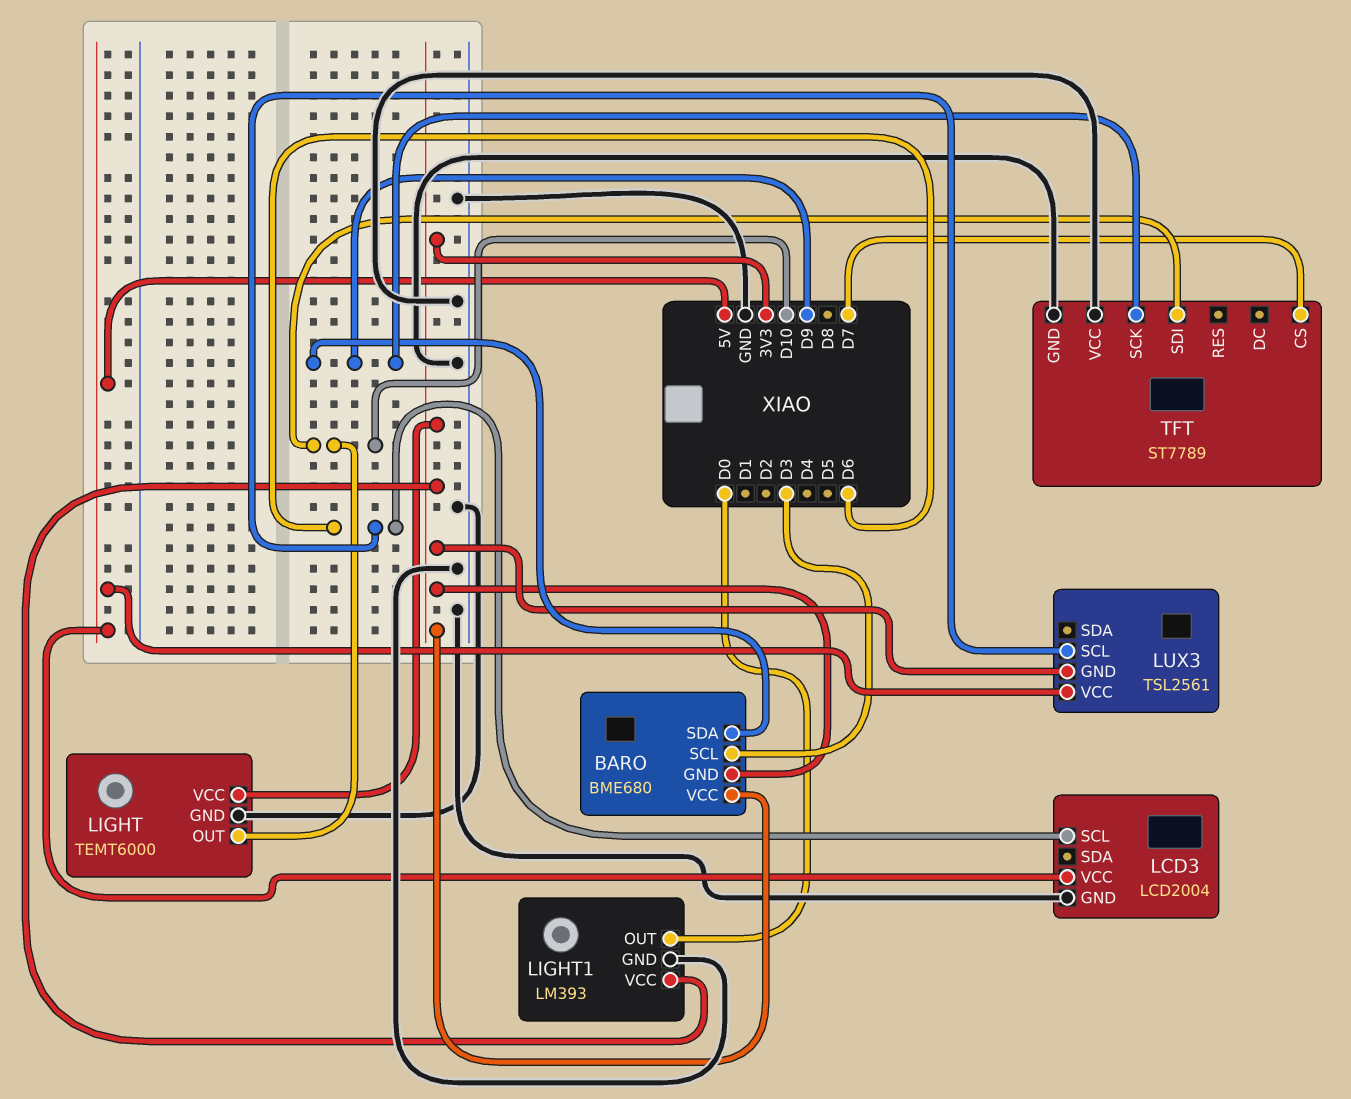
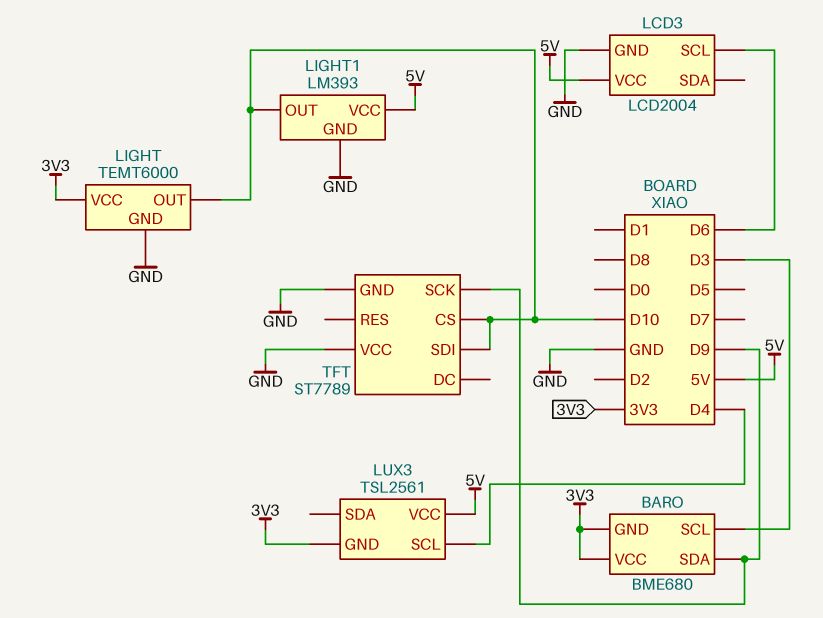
LIGHT1 pin OUT: D0 -> D10
LIGHT1 pin VCC: 3V3 -> 5V
LUX3 pin SCL: D6 -> D4
TFT pin CS: D7 -> D10

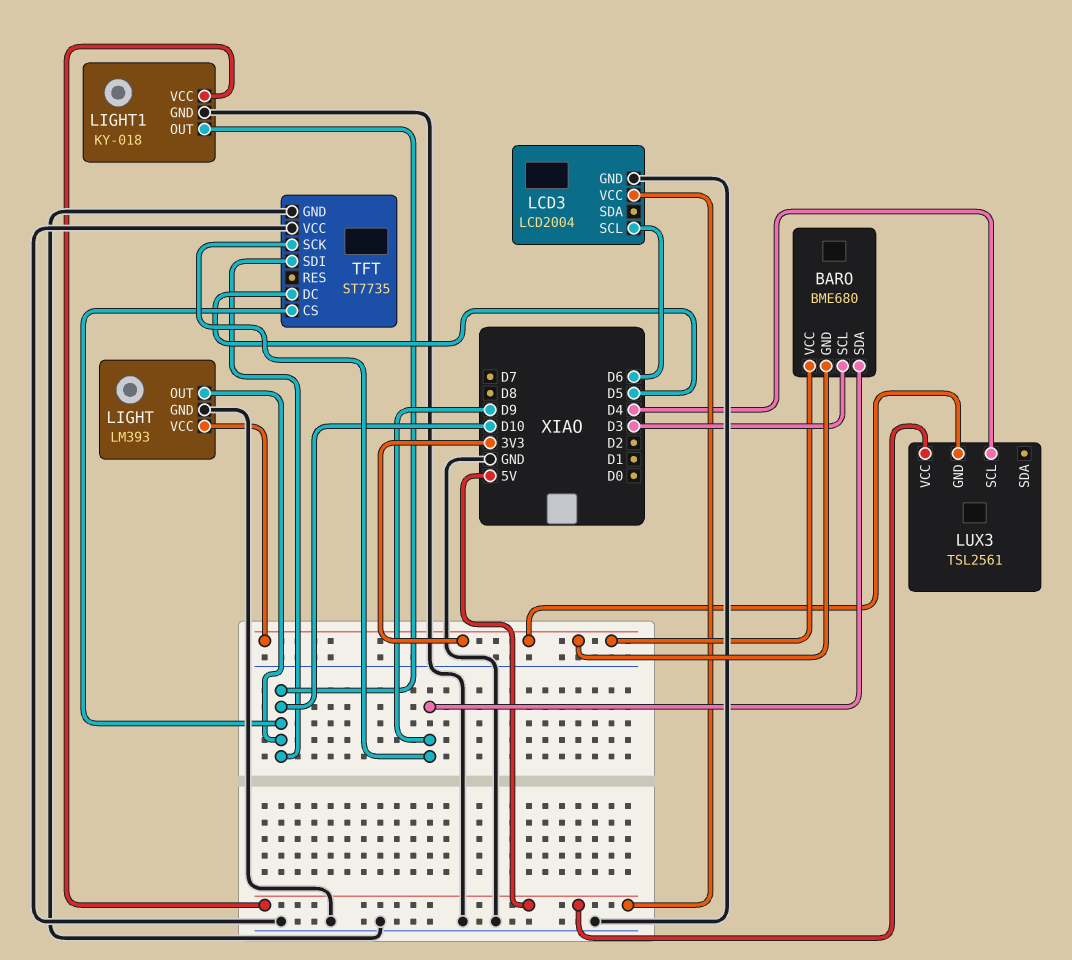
LIGHT: TEMT6000 -> LM393
LIGHT1: LM393 -> KY-018
TFT: ST7789 -> ST7735
TFT pin DC: none -> D5

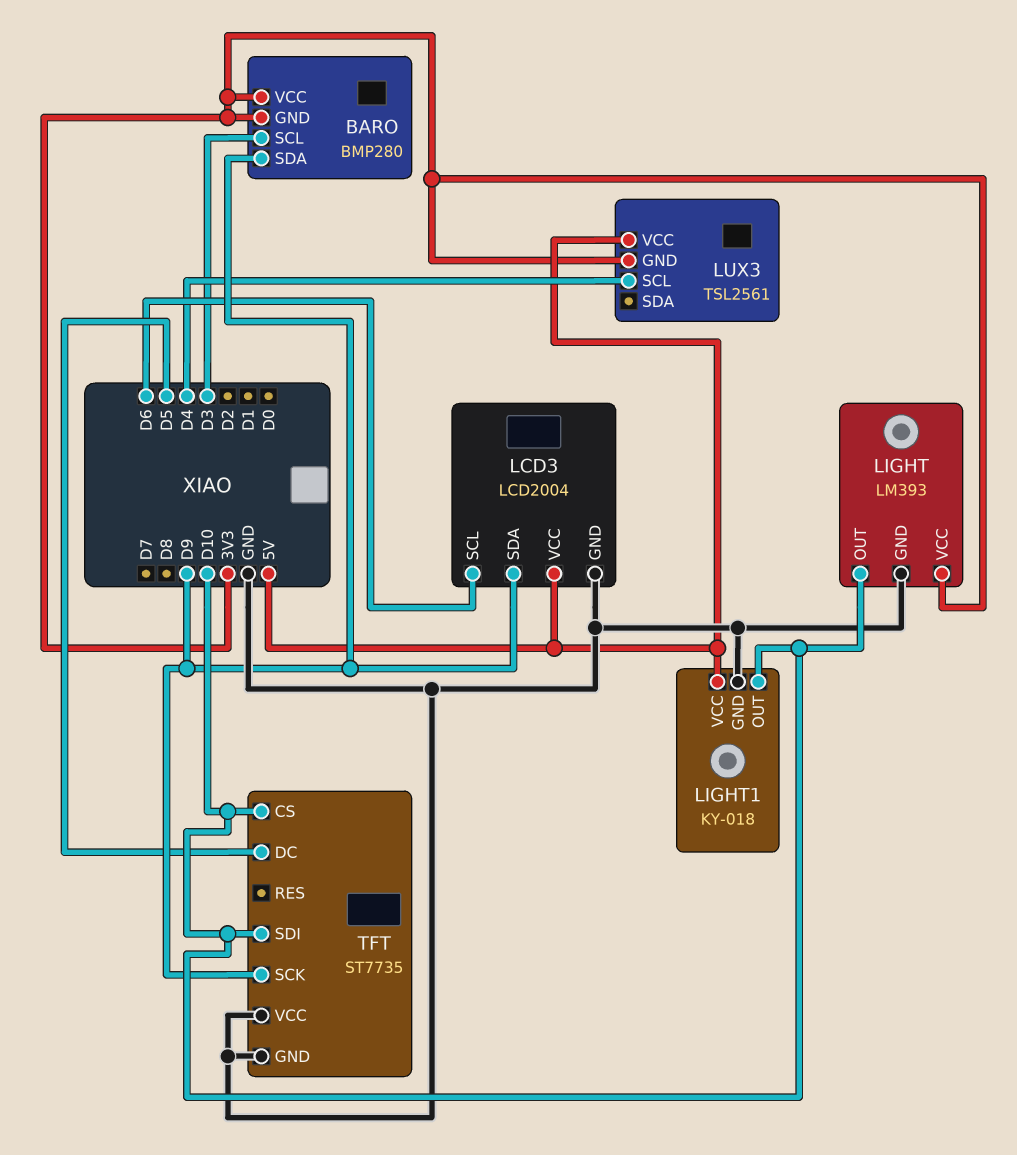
BARO: BME680 -> BMP280
LCD3 pin SDA: none -> D9

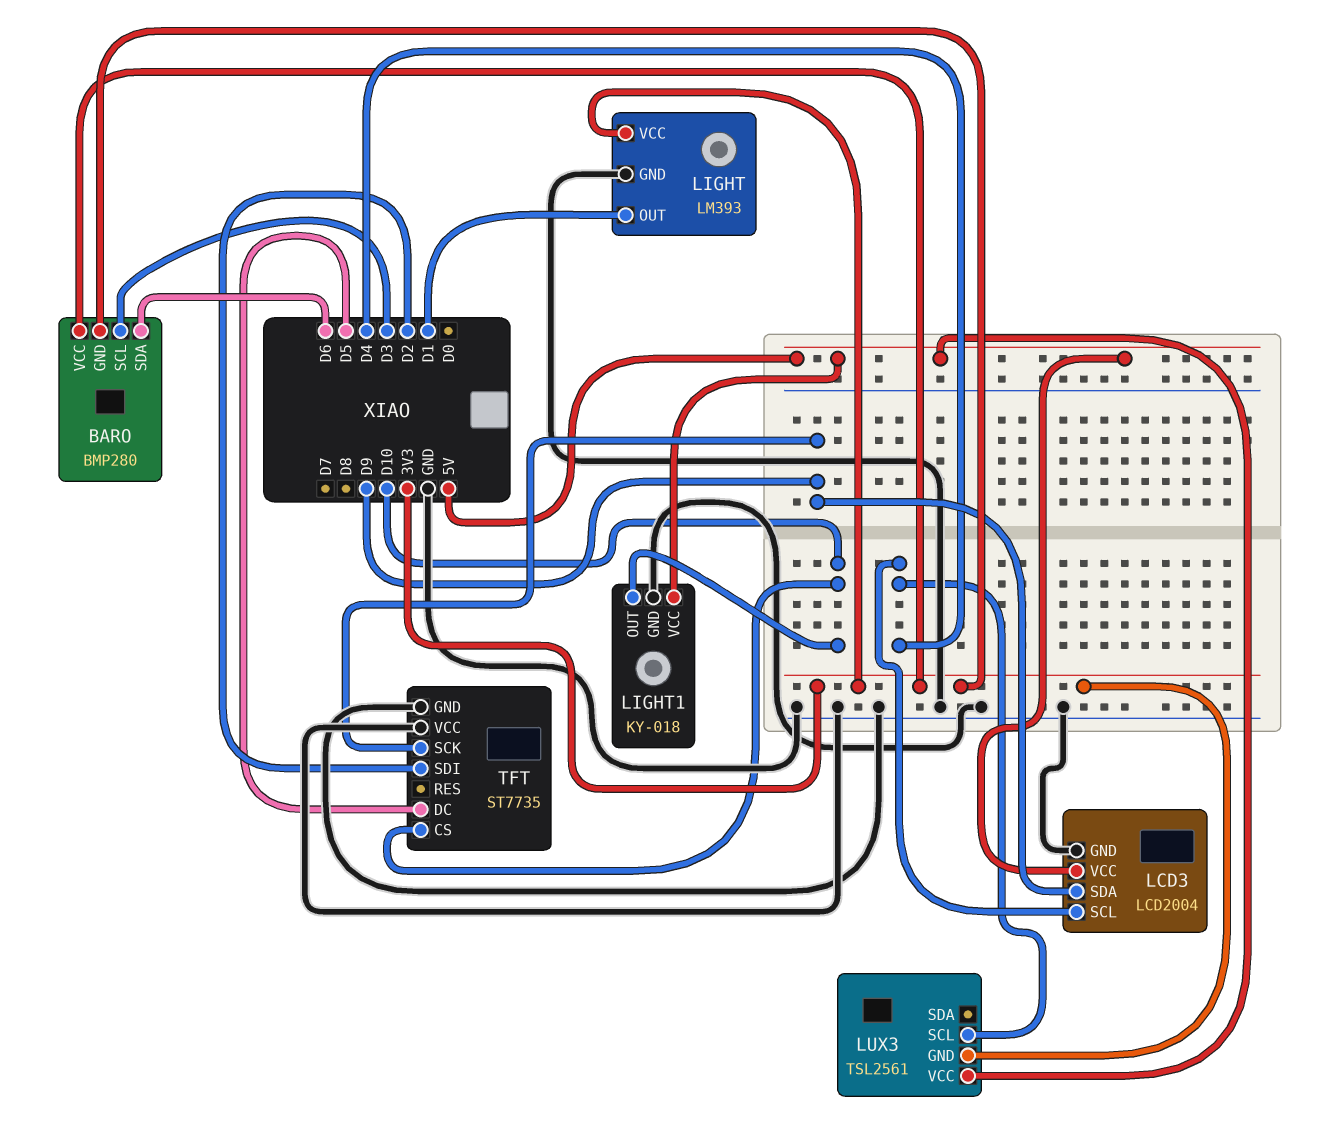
BARO pin SDA: D9 -> D6
LCD3 pin SCL: D6 -> D4
LIGHT pin OUT: D10 -> D1
TFT pin SDI: D10 -> D2

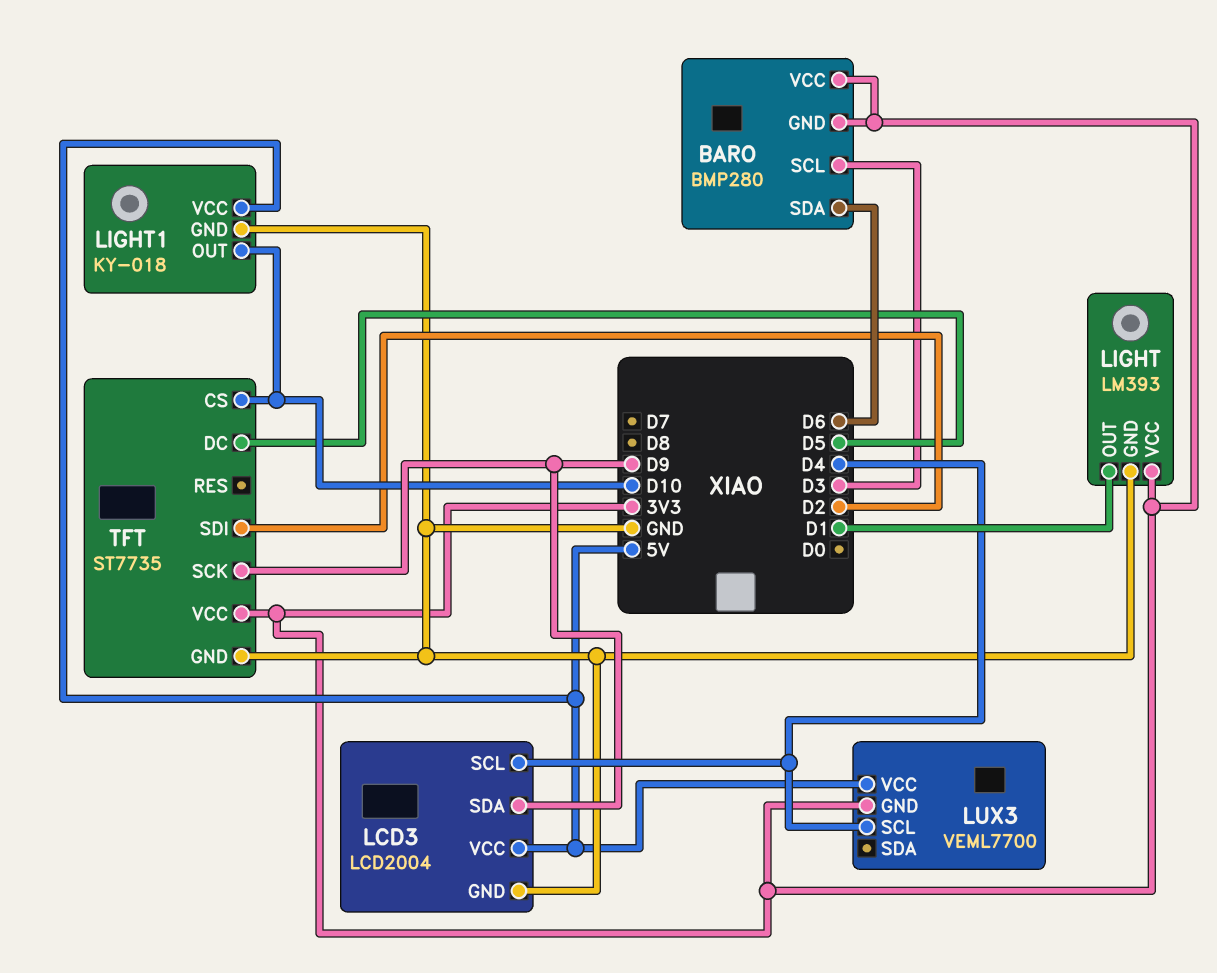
LUX3: TSL2561 -> VEML7700
TFT pin VCC: GND -> 3V3

